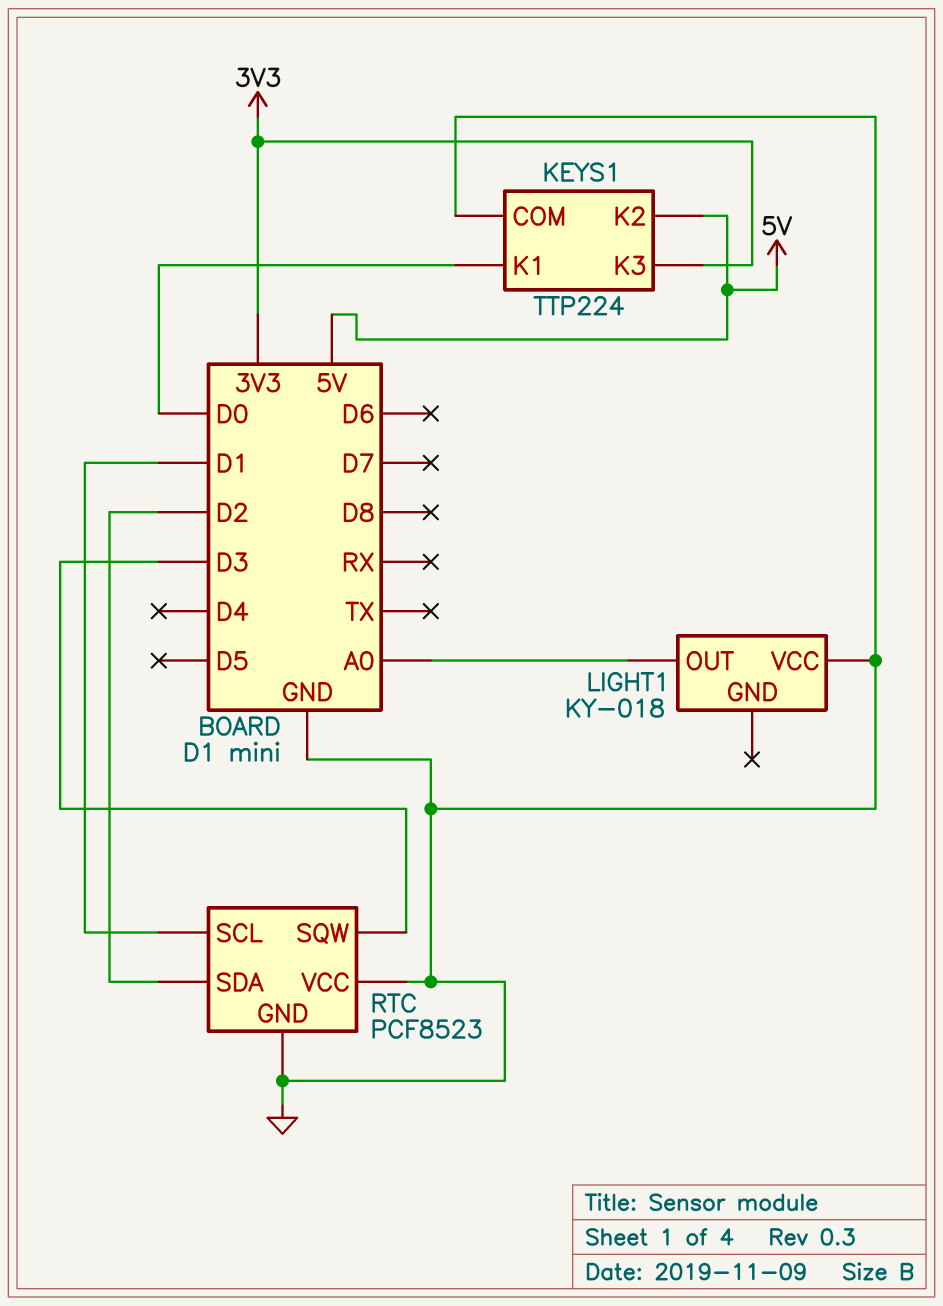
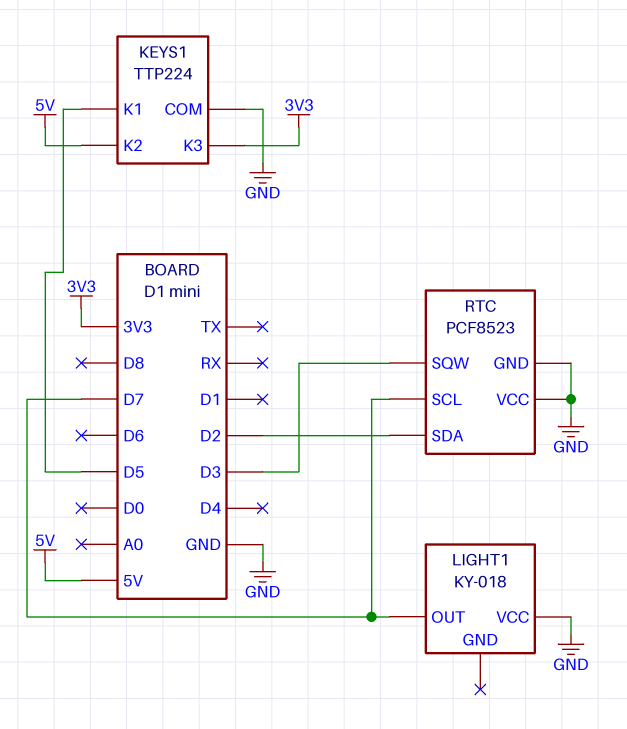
KEYS1 pin K1: D0 -> D5
LIGHT1 pin OUT: A0 -> D7
RTC pin SCL: D1 -> D7

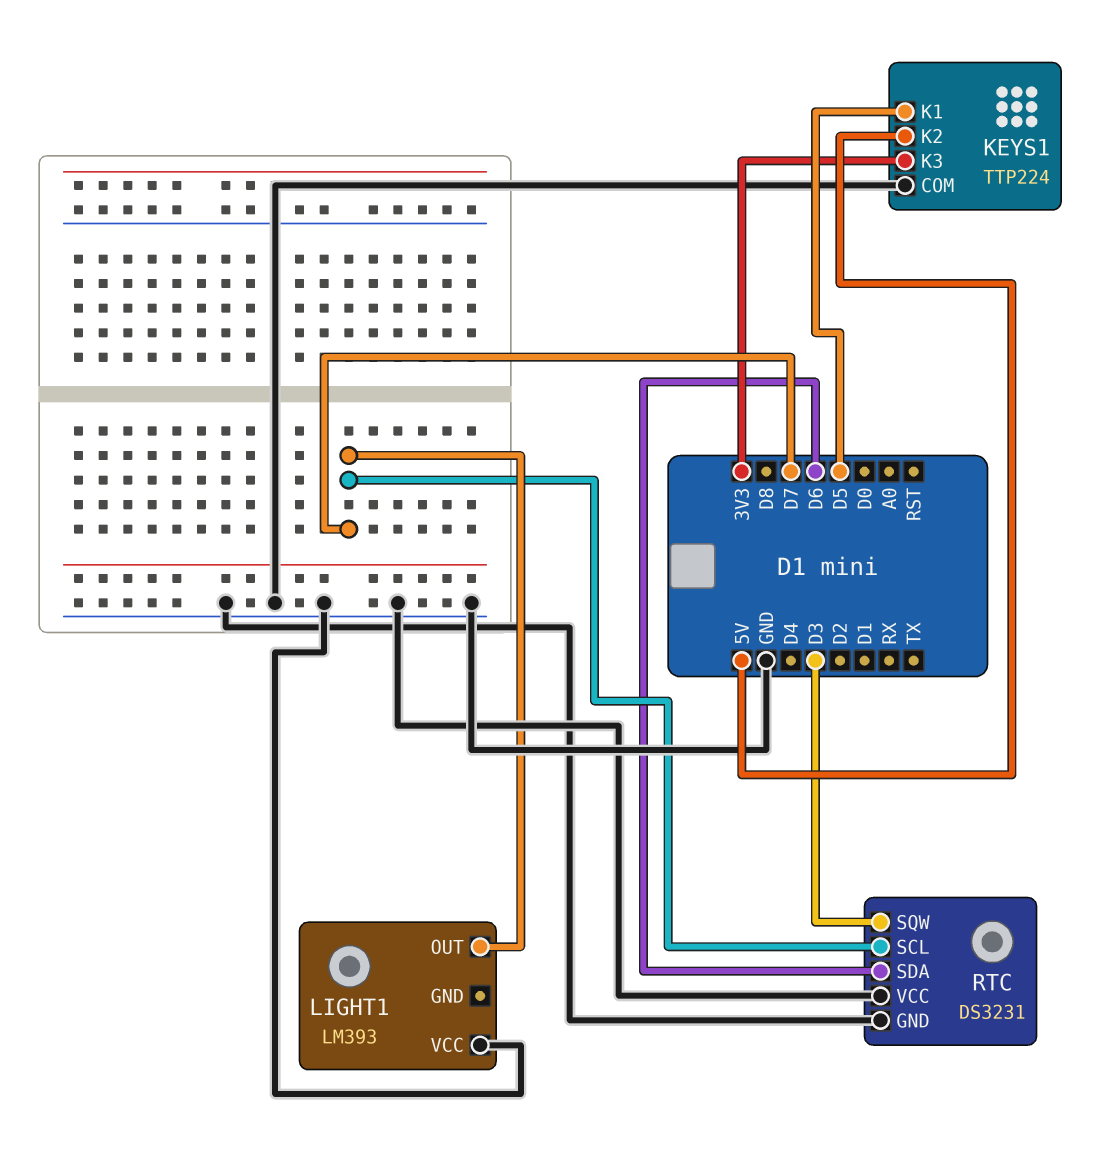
LIGHT1: KY-018 -> LM393
RTC: PCF8523 -> DS3231
RTC pin SDA: D2 -> D6

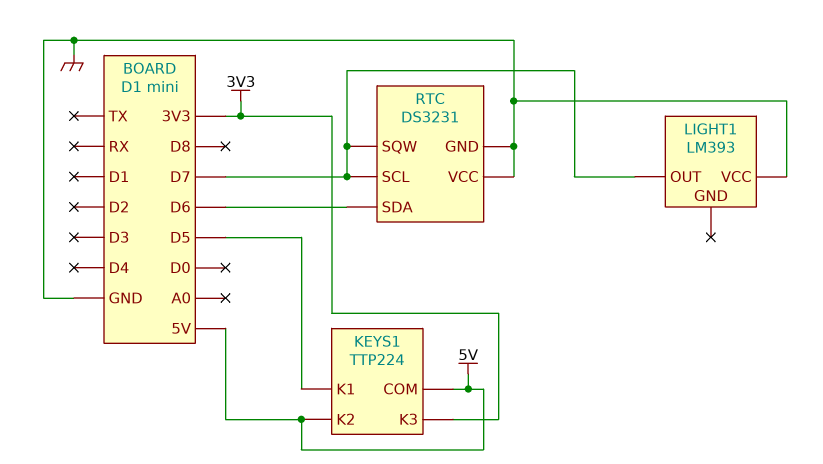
KEYS1 pin COM: GND -> 5V
RTC pin SQW: D3 -> D7

